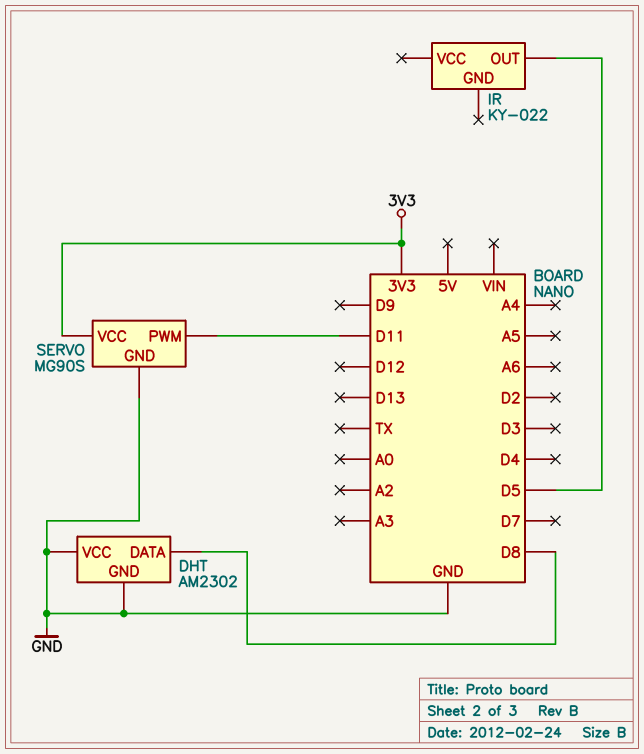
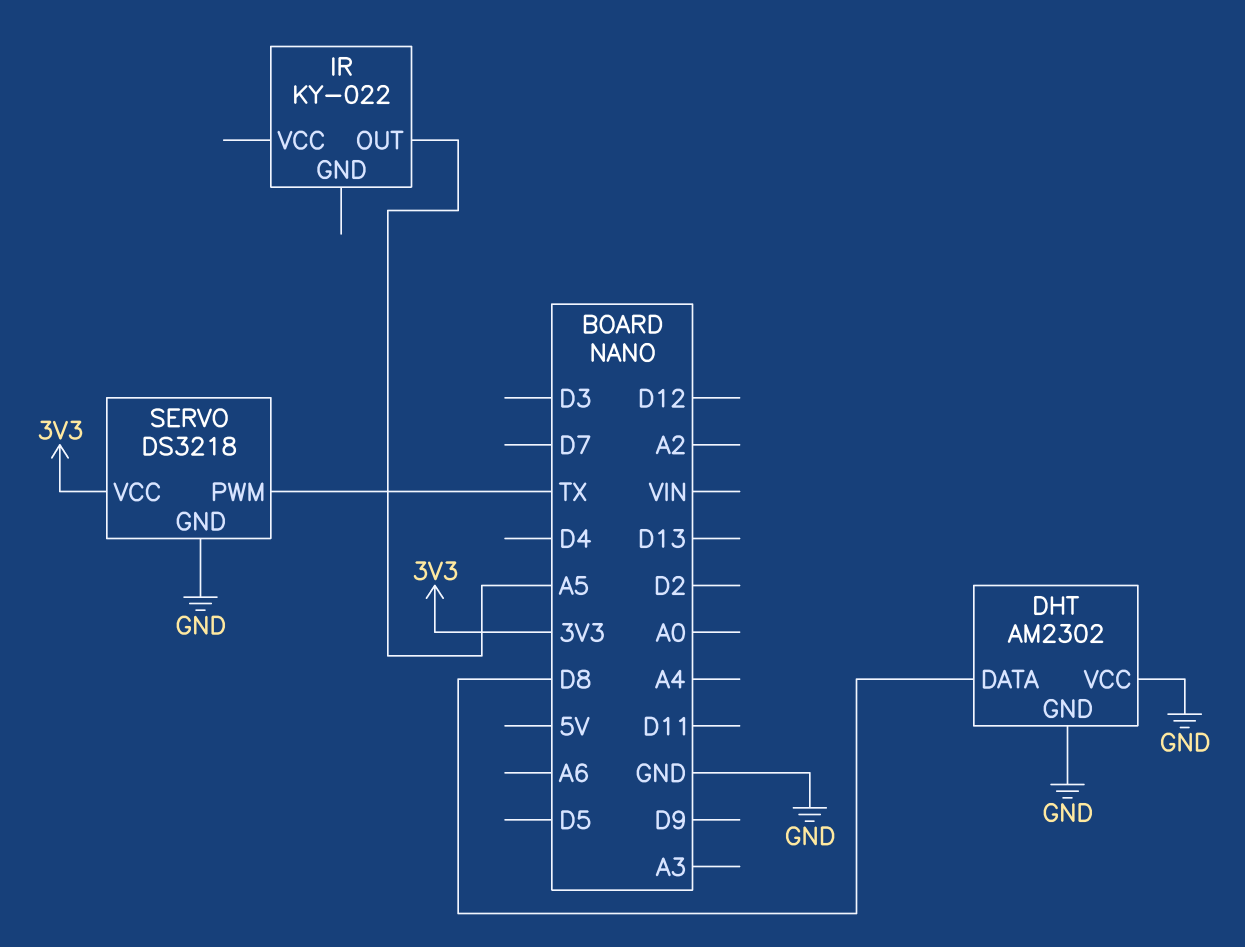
IR pin OUT: D5 -> A5
SERVO: MG90S -> DS3218
SERVO pin PWM: D11 -> TX

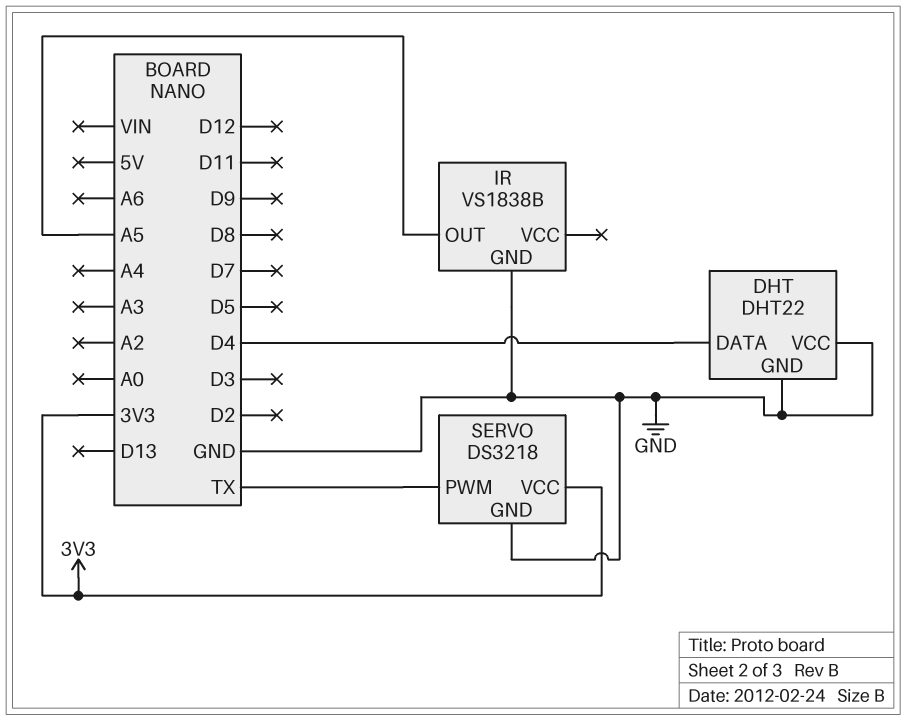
DHT: AM2302 -> DHT22
DHT pin DATA: D8 -> D4
IR: KY-022 -> VS1838B
IR pin GND: none -> GND

